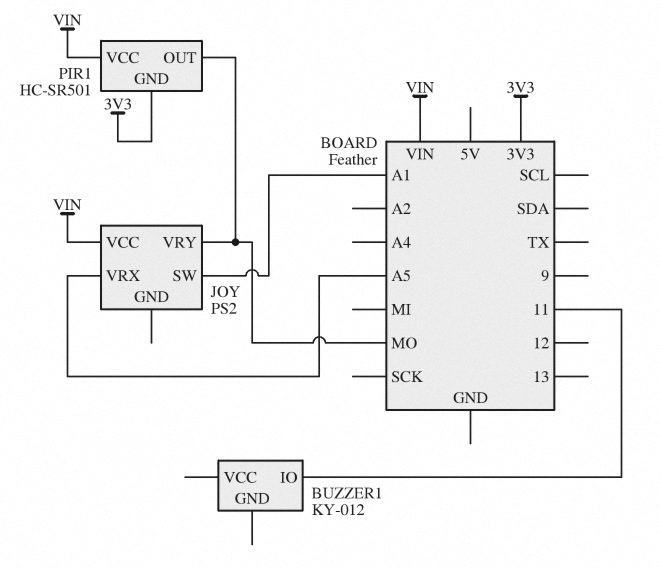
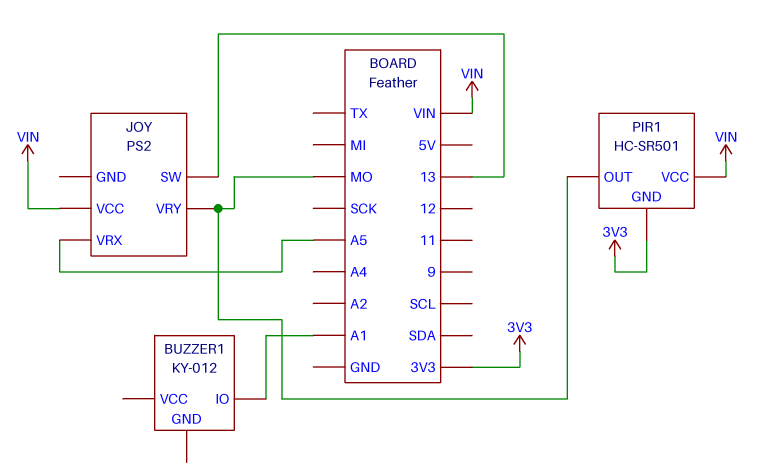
BUZZER1 pin IO: 11 -> A1
JOY pin SW: A1 -> 13

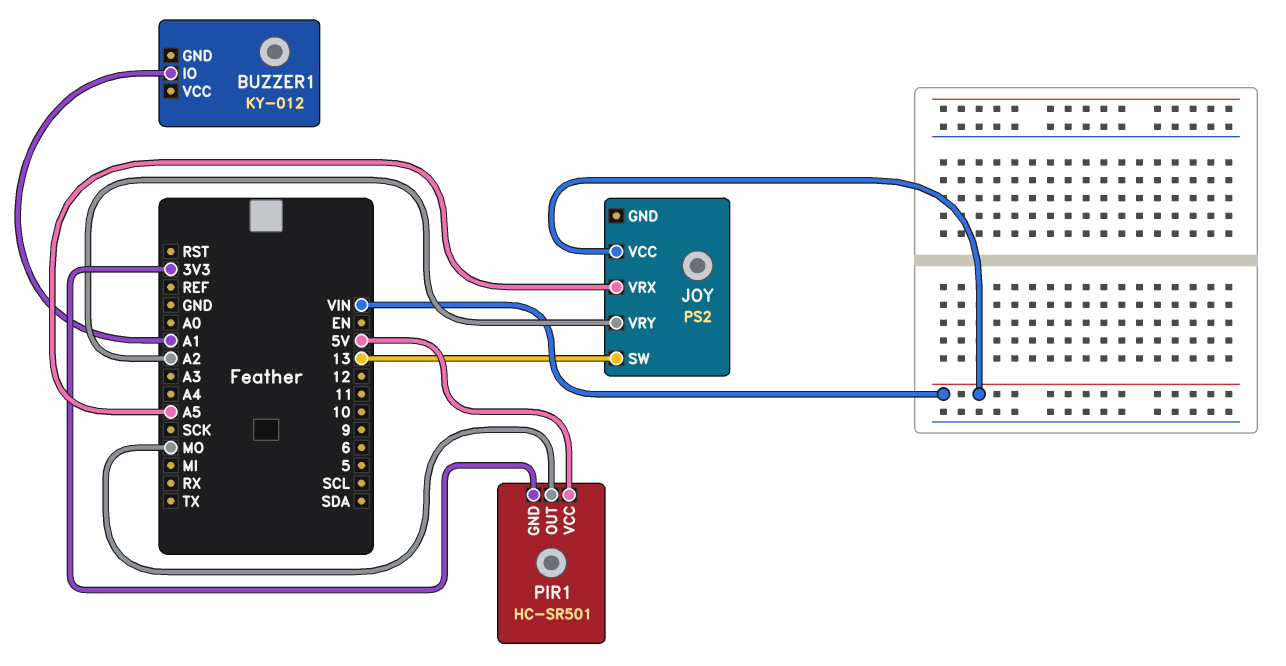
JOY pin VRY: MO -> A2
PIR1 pin VCC: VIN -> 5V

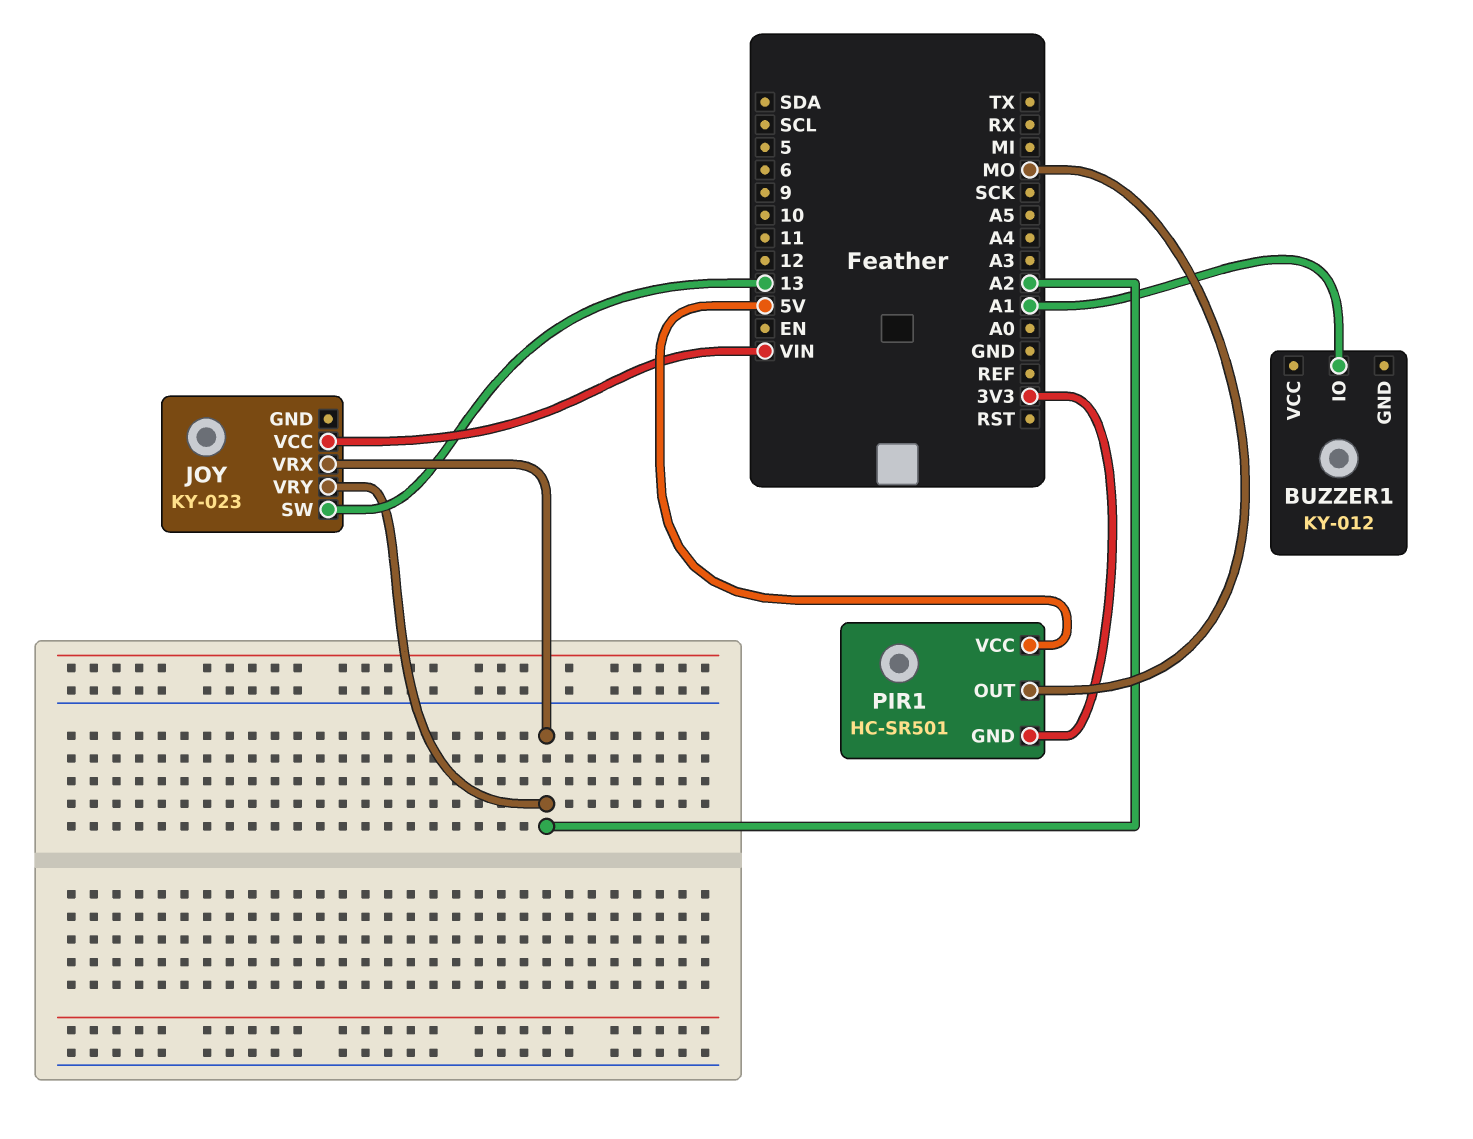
JOY: PS2 -> KY-023
JOY pin VRX: A5 -> A2

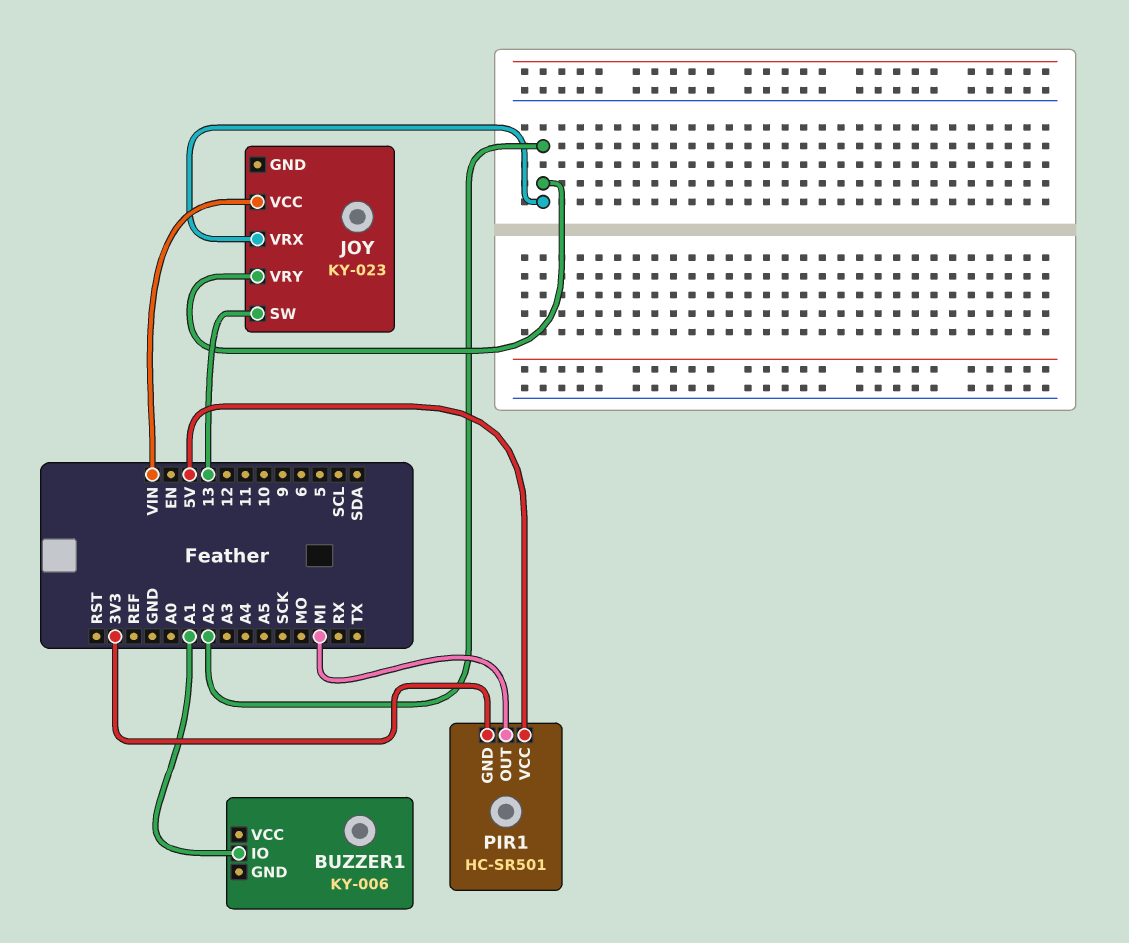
BUZZER1: KY-012 -> KY-006
PIR1 pin OUT: MO -> MI

